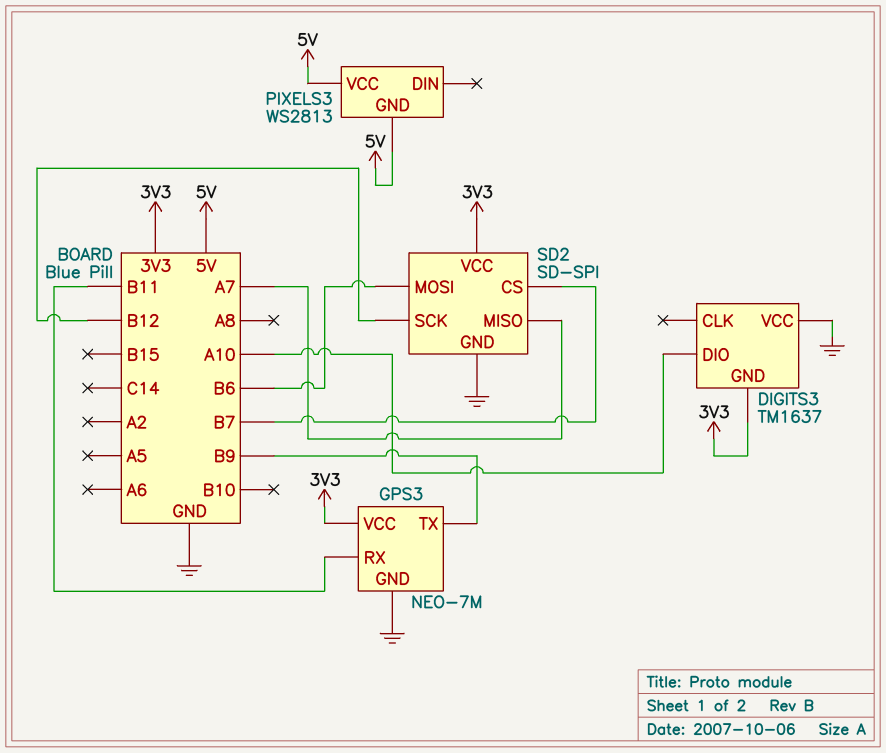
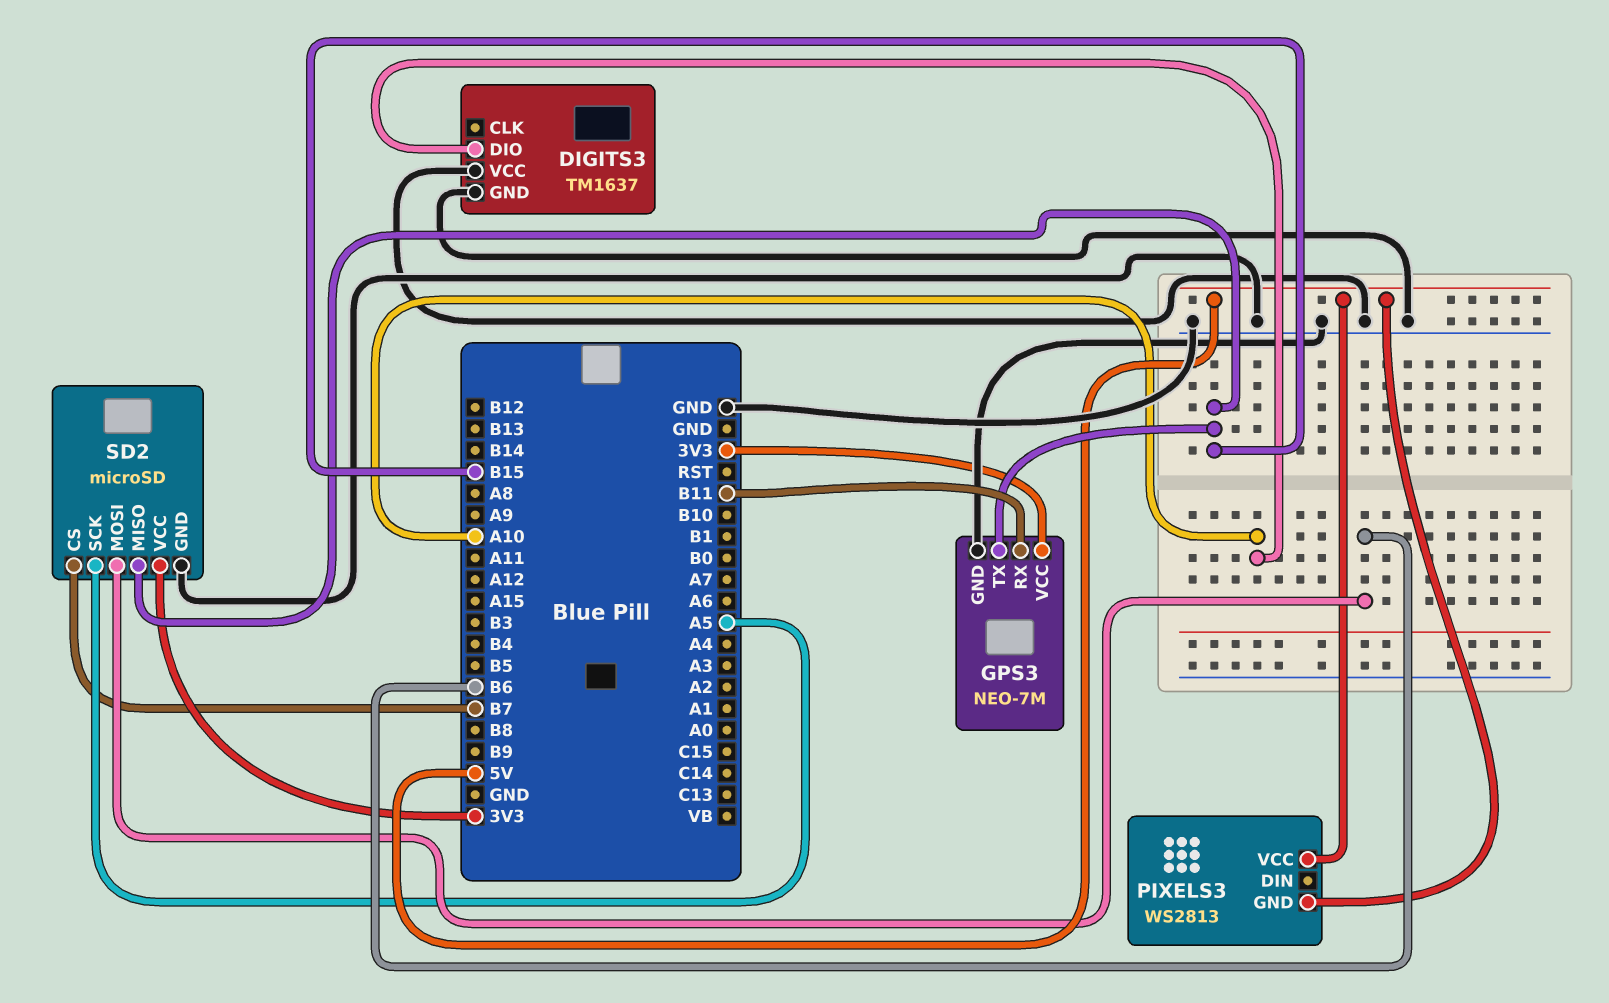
DIGITS3 pin GND: 3V3 -> GND
GPS3 pin TX: B9 -> B15
SD2: SD-SPI -> microSD
SD2 pin MISO: A7 -> B15
SD2 pin SCK: B12 -> A5

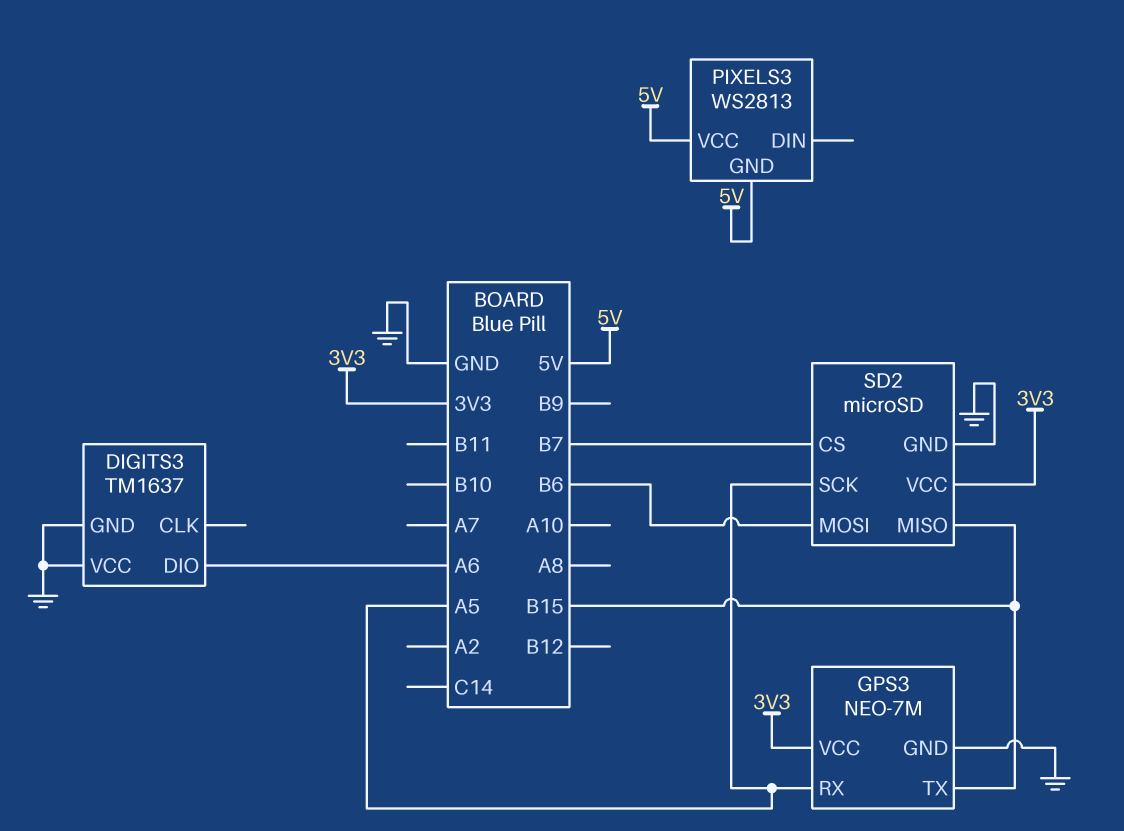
DIGITS3 pin DIO: A10 -> A6
GPS3 pin RX: B11 -> A5

